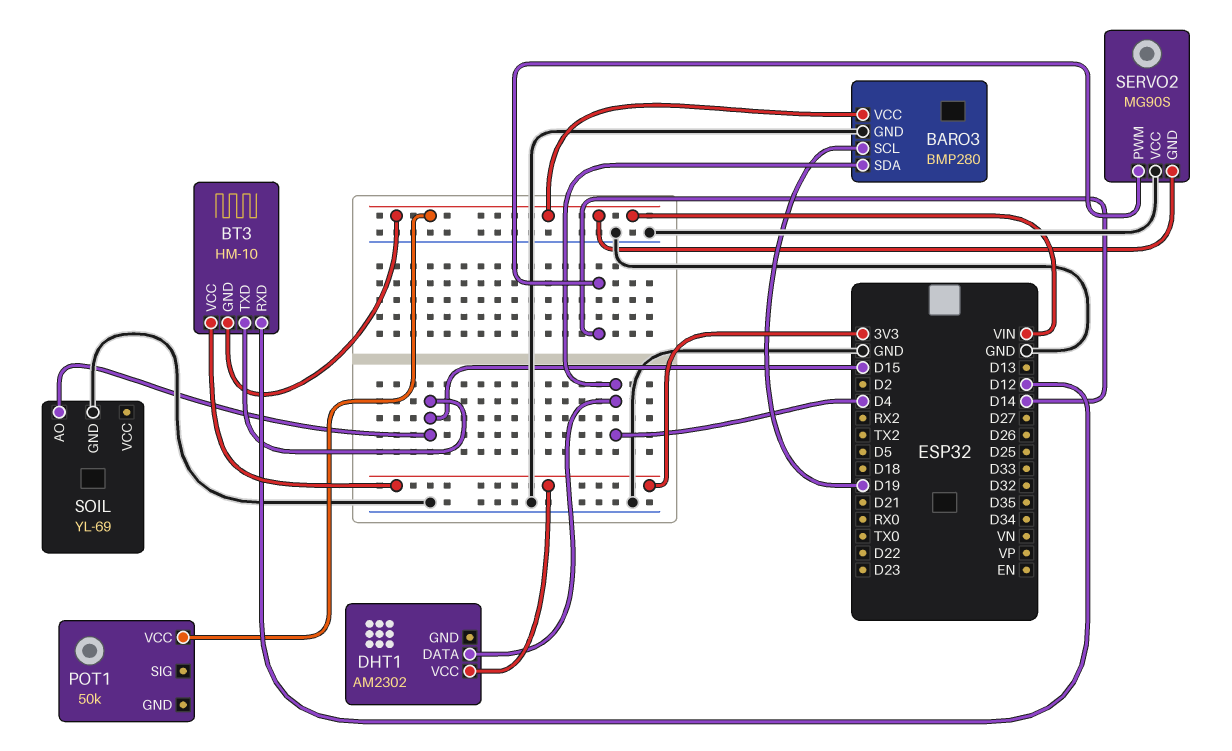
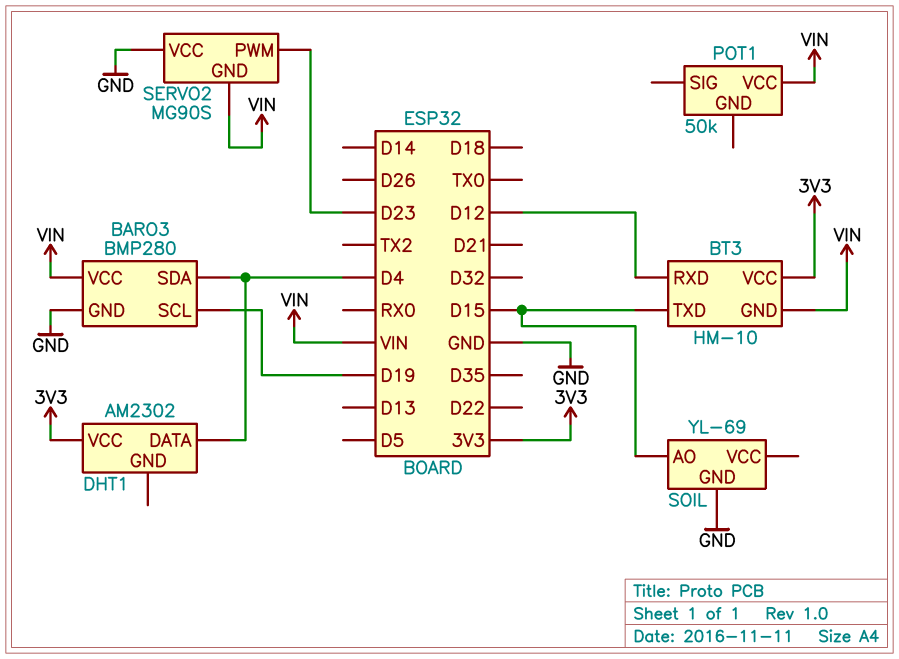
SERVO2 pin PWM: D14 -> D23

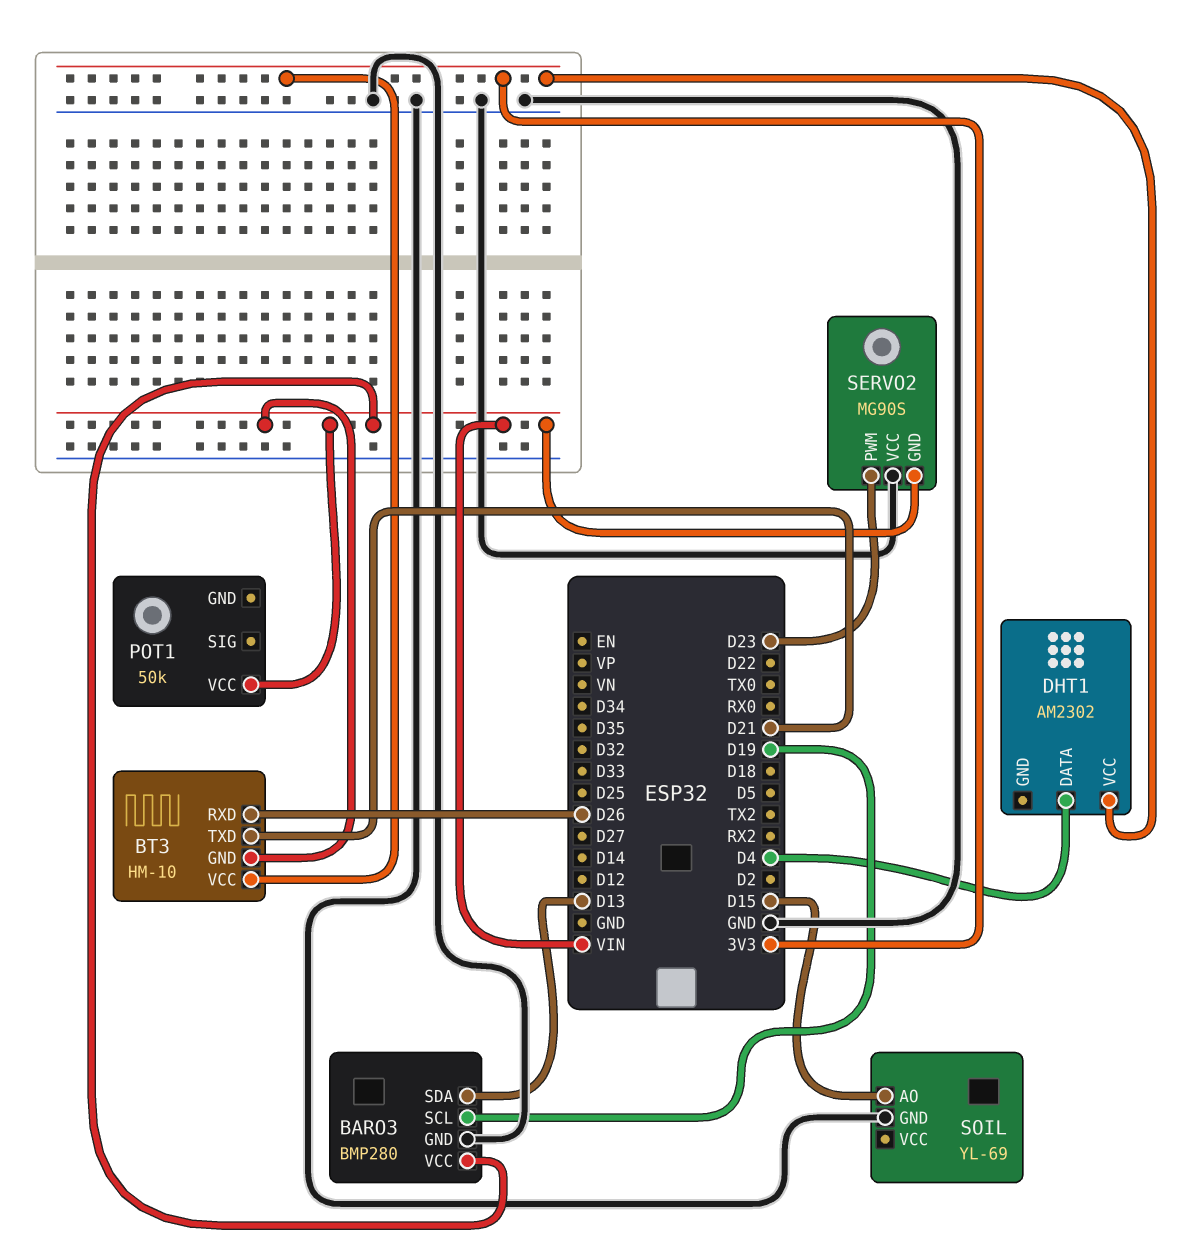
BARO3 pin SDA: D4 -> D13
BT3 pin RXD: D12 -> D26
BT3 pin TXD: D15 -> D21

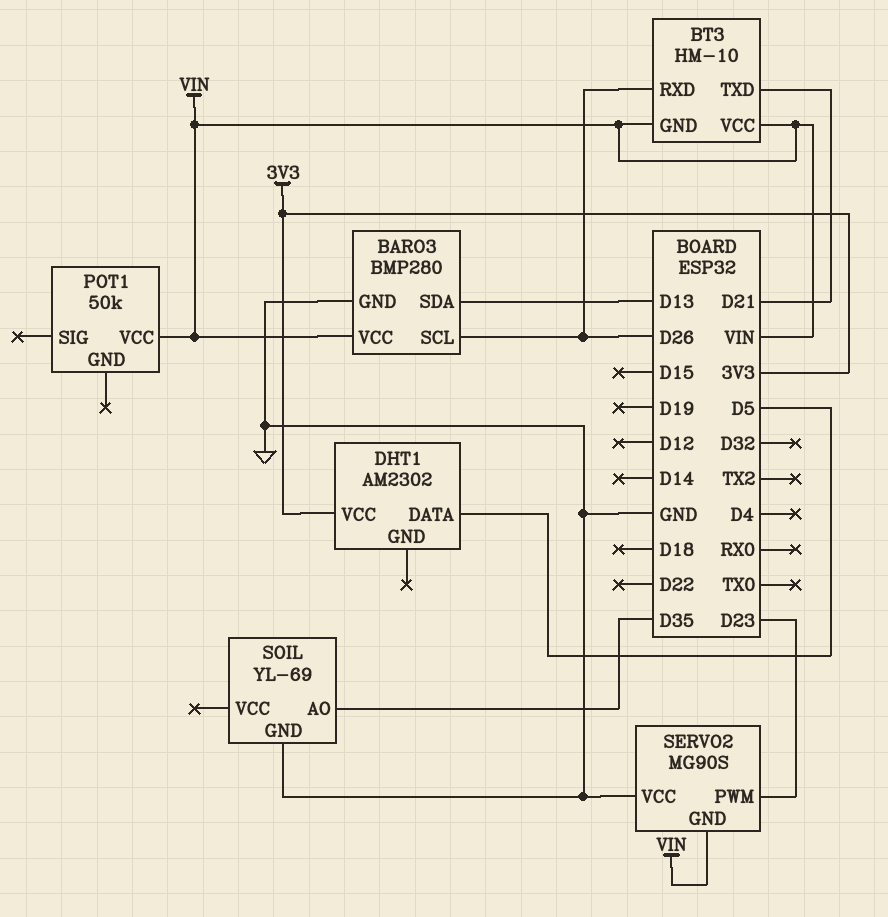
BARO3 pin SCL: D19 -> D26
BT3 pin VCC: 3V3 -> VIN
DHT1 pin DATA: D4 -> D5
SOIL pin AO: D15 -> D35

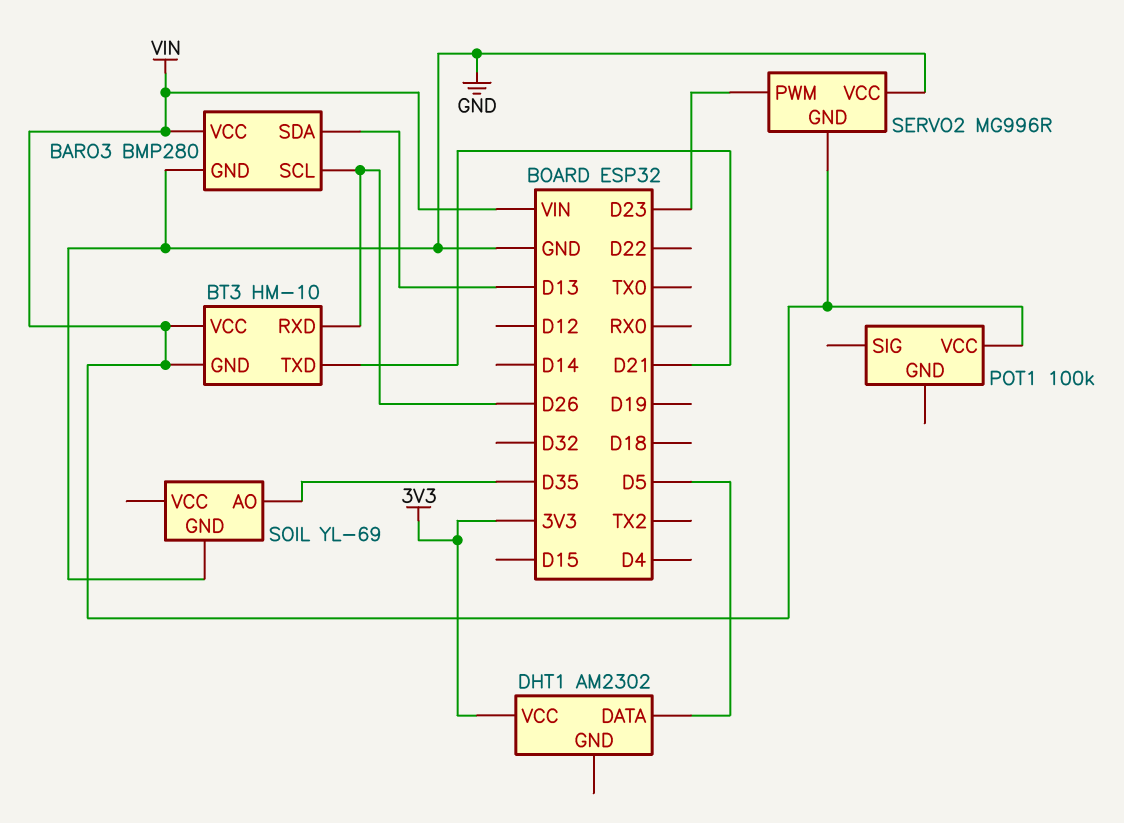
POT1: 50k -> 100k
SERVO2: MG90S -> MG996R

